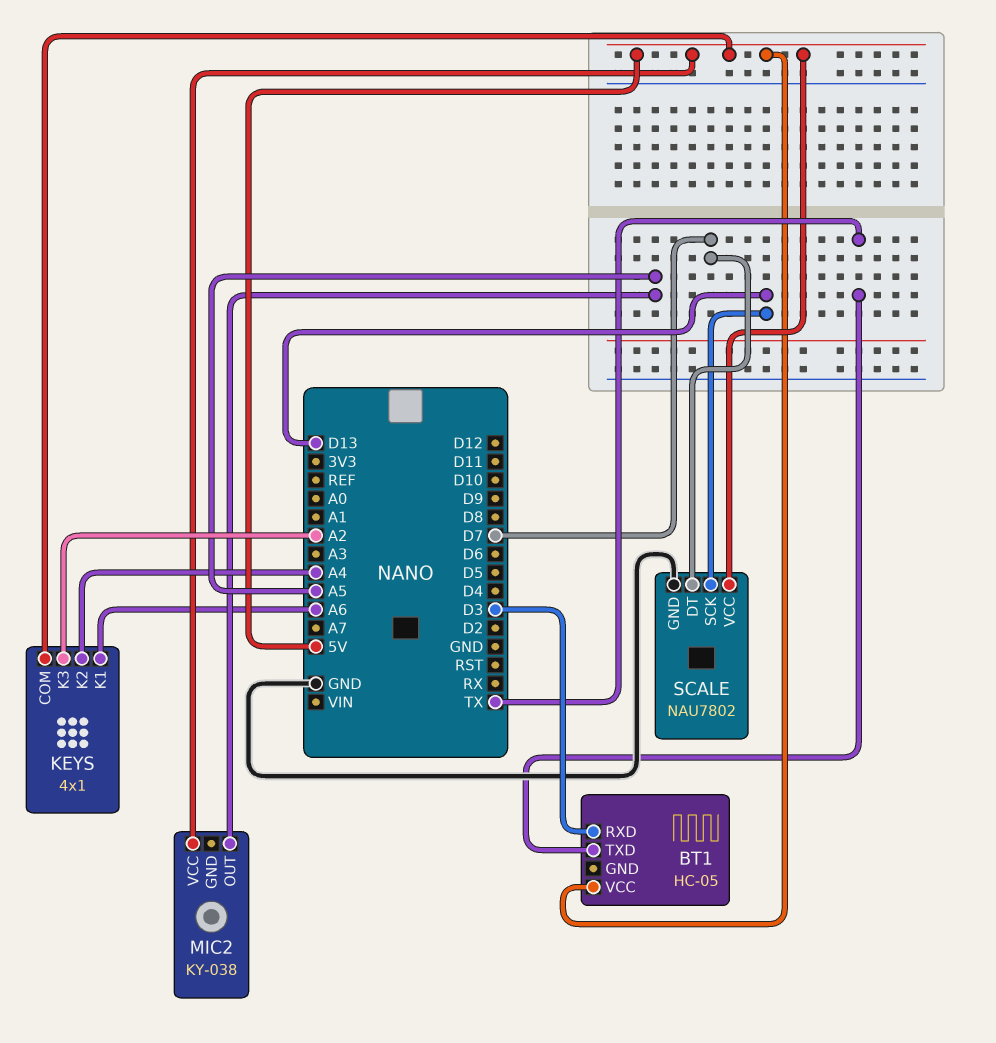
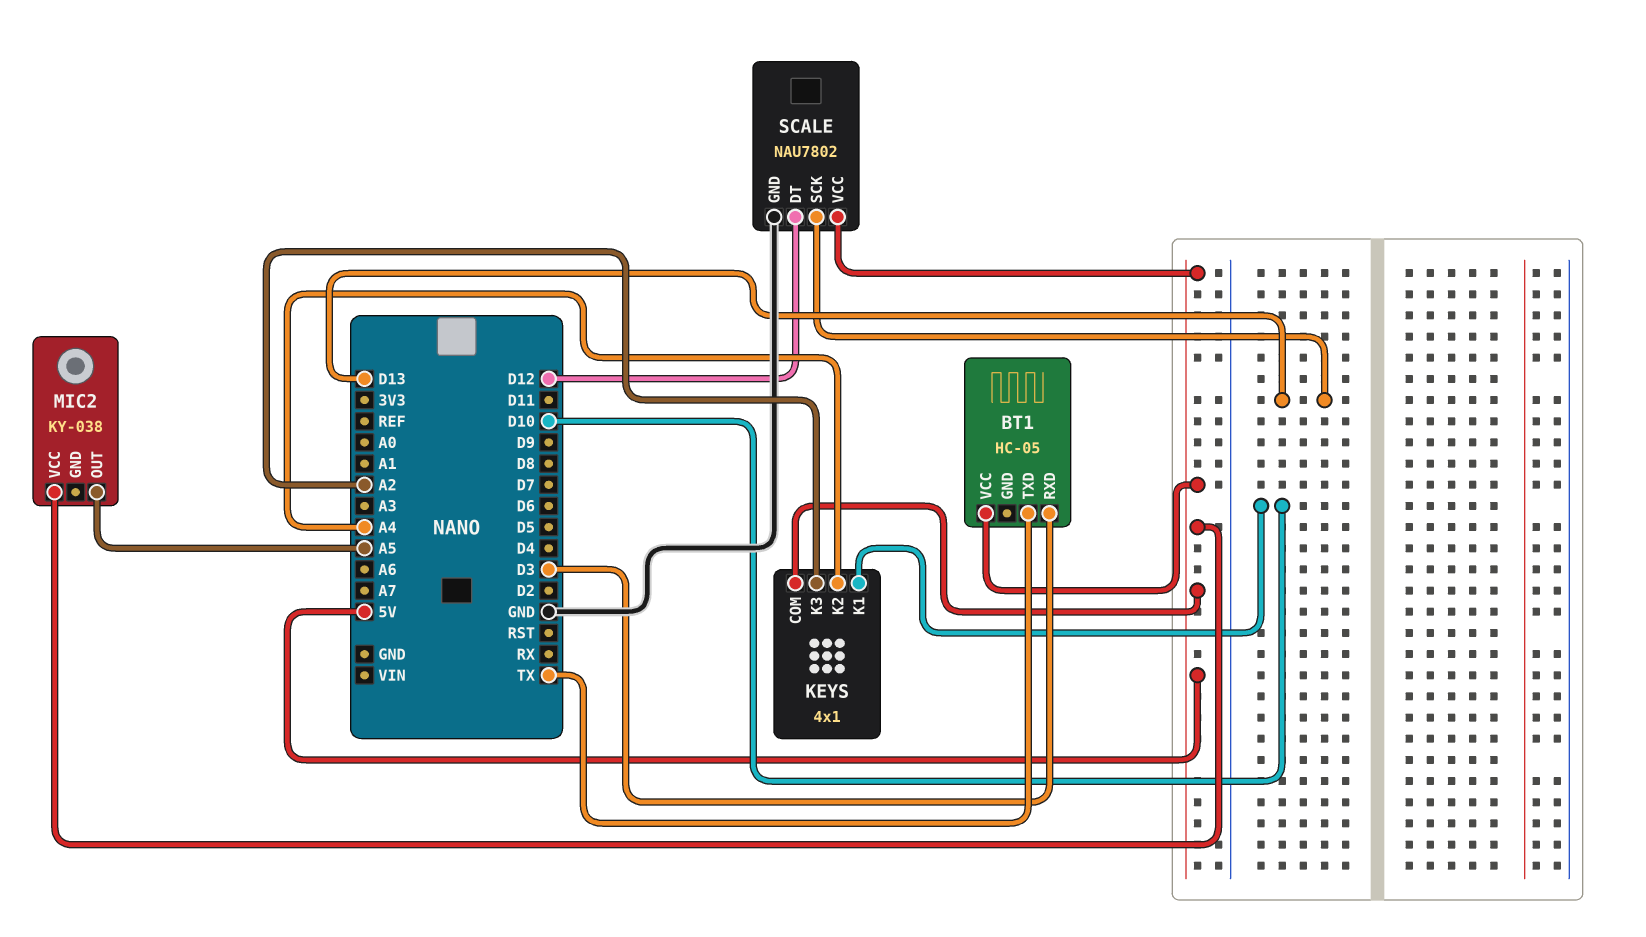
KEYS pin K1: A6 -> D10
SCALE pin DT: D7 -> D12

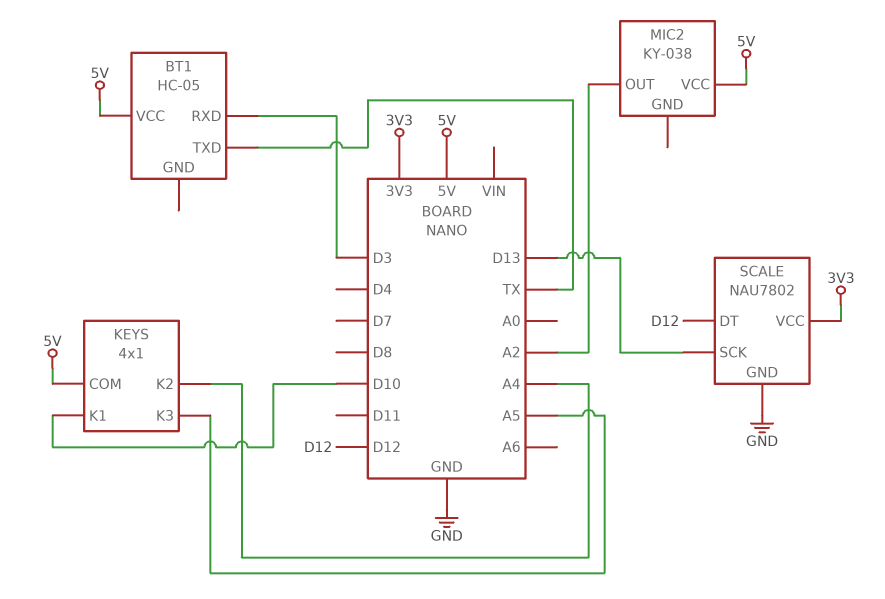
KEYS pin K3: A2 -> A5
MIC2 pin OUT: A5 -> A2
SCALE pin VCC: 5V -> 3V3

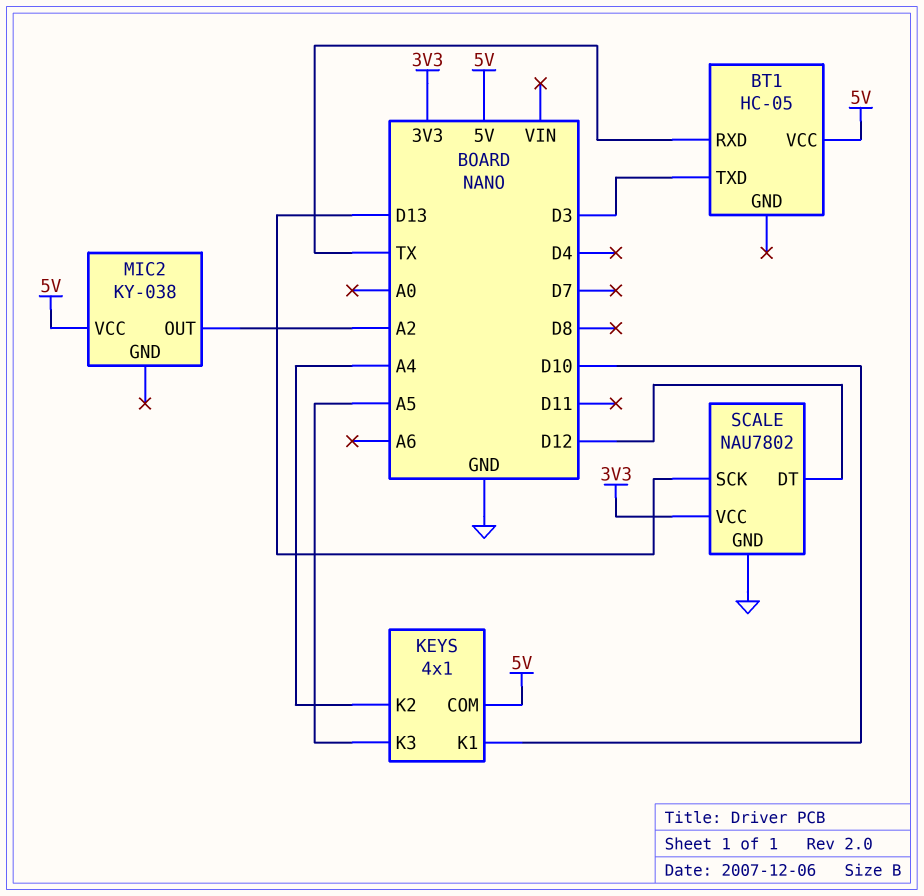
BT1 pin RXD: D3 -> TX
BT1 pin TXD: TX -> D3

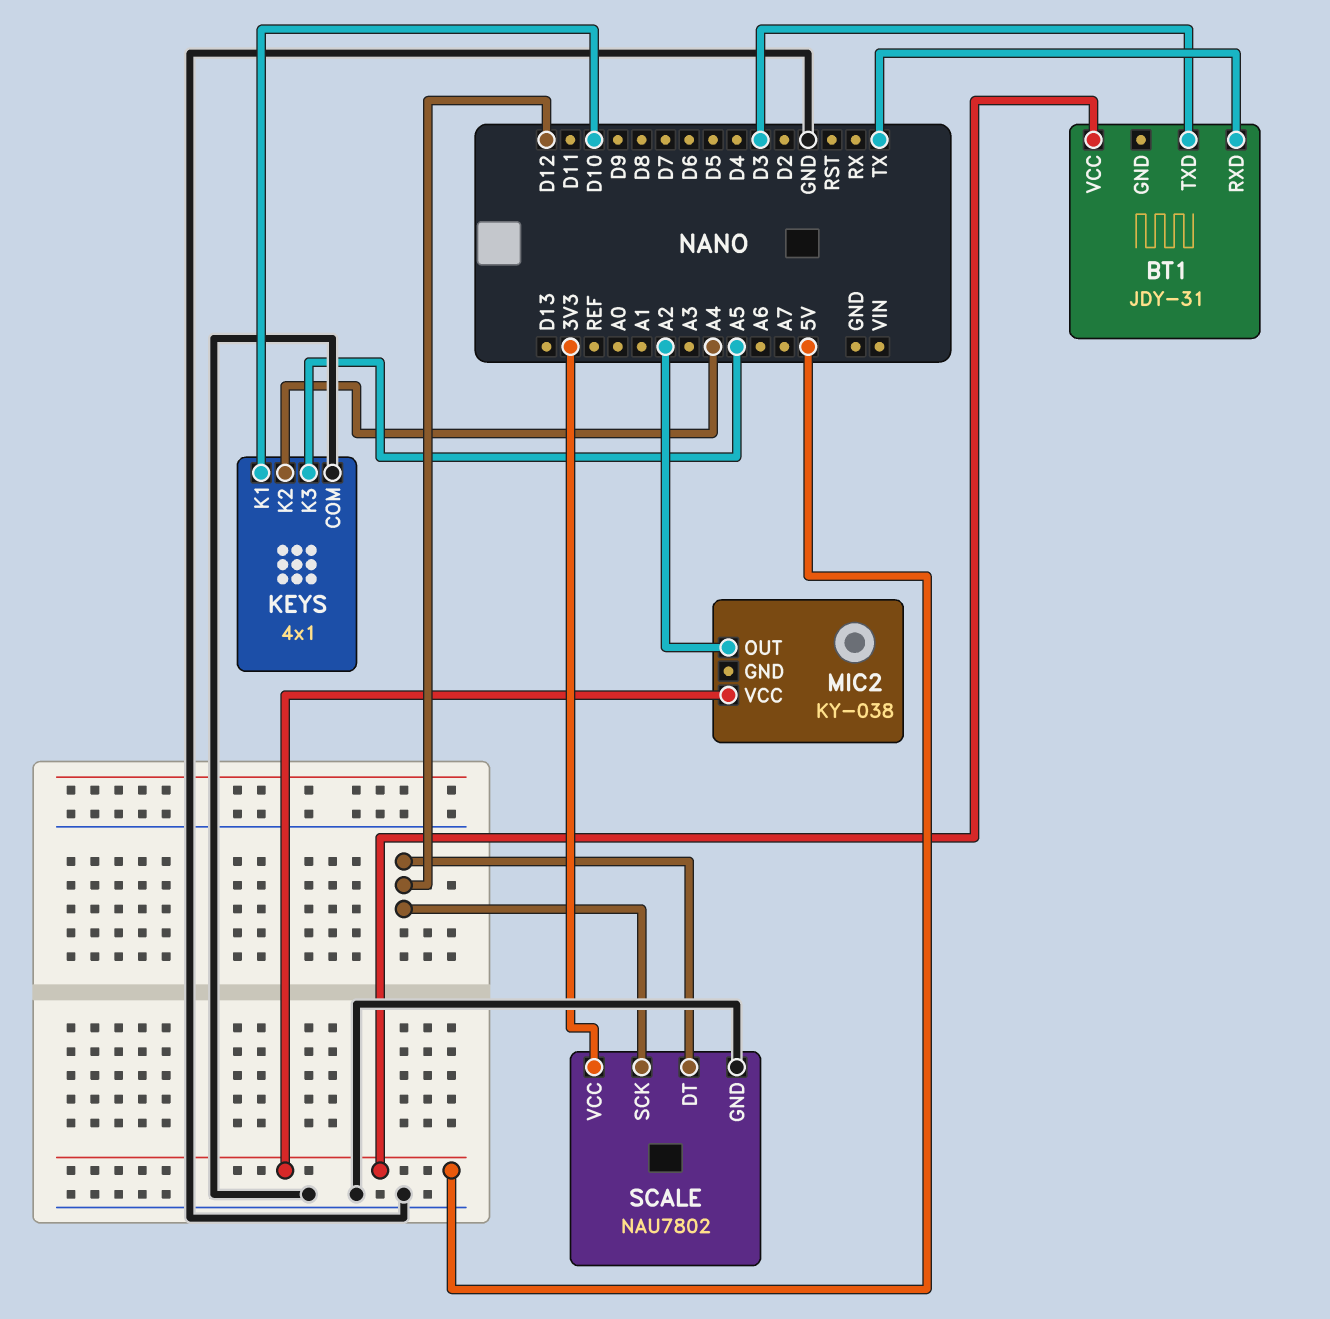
BT1: HC-05 -> JDY-31
KEYS pin COM: 5V -> GND
SCALE pin SCK: D13 -> D12

